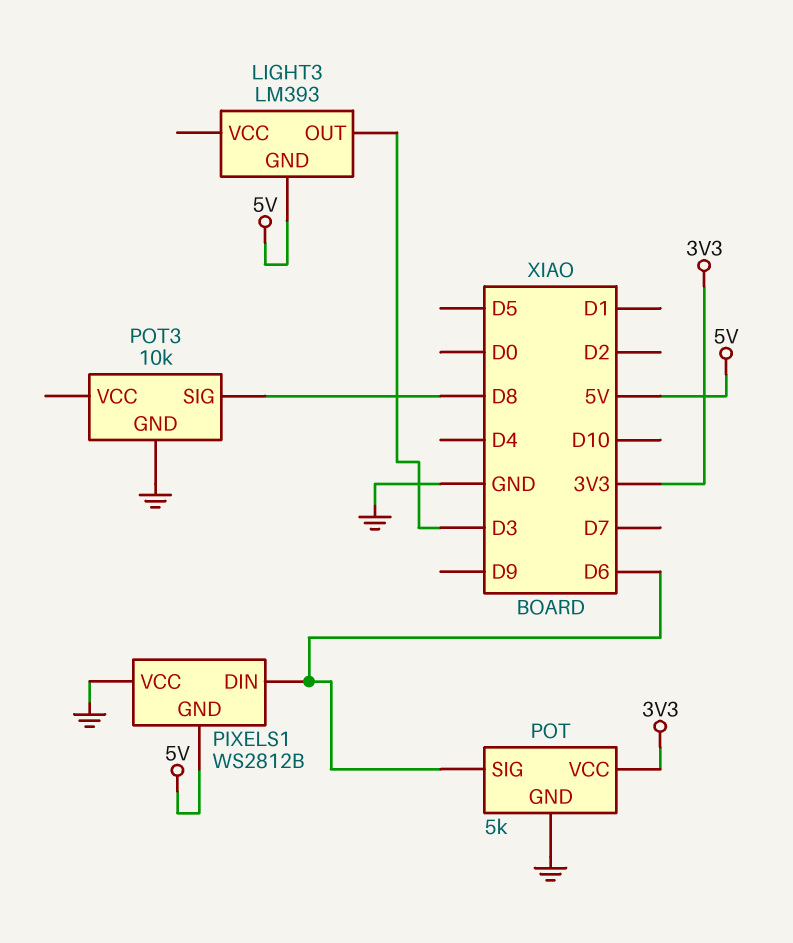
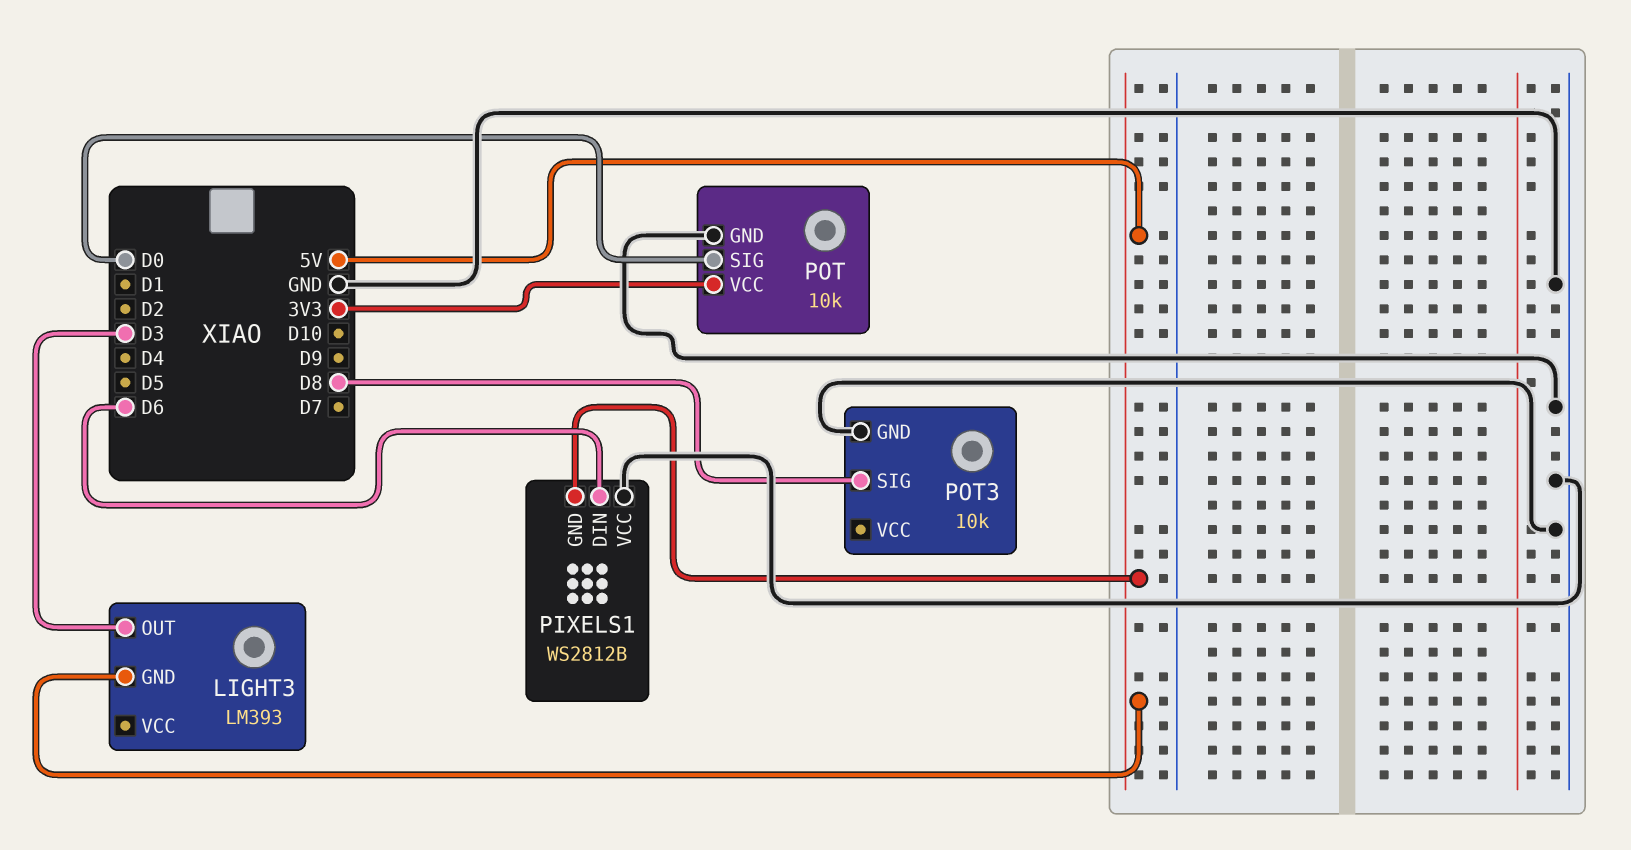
POT: 5k -> 10k
POT pin SIG: D6 -> D0

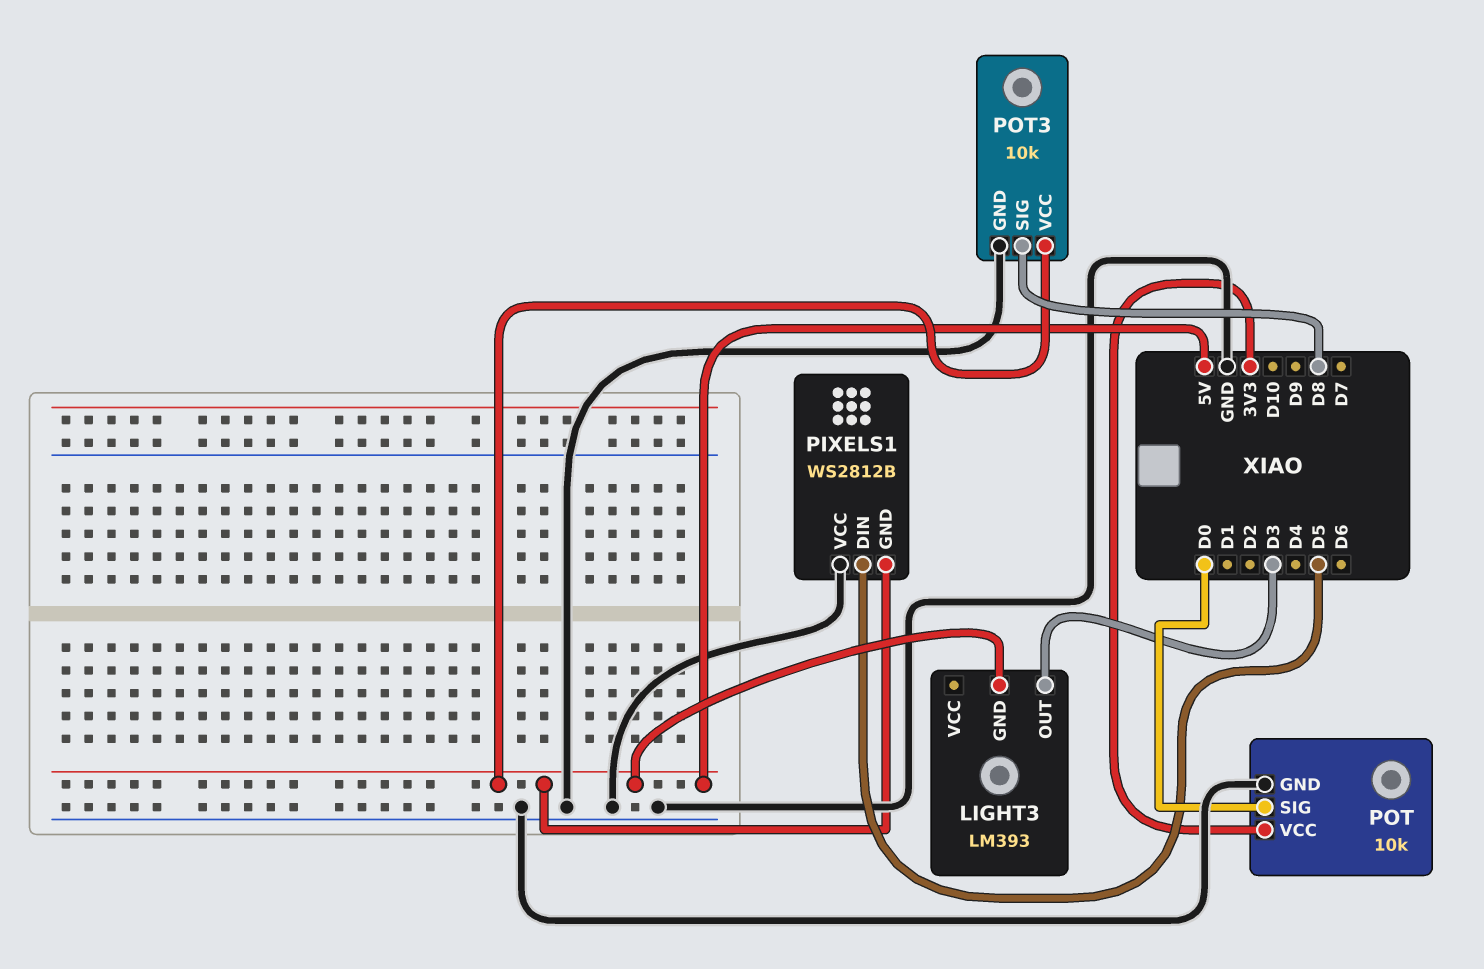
PIXELS1 pin DIN: D6 -> D5
POT3 pin VCC: none -> 5V

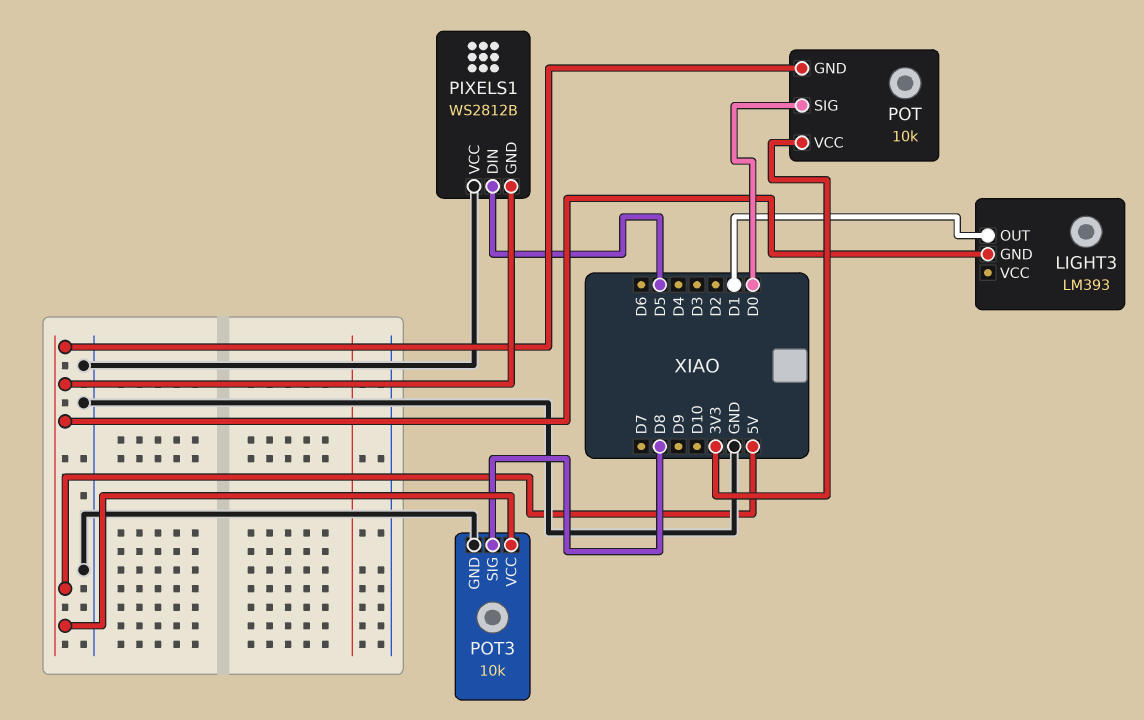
LIGHT3 pin OUT: D3 -> D1
POT pin GND: GND -> 5V

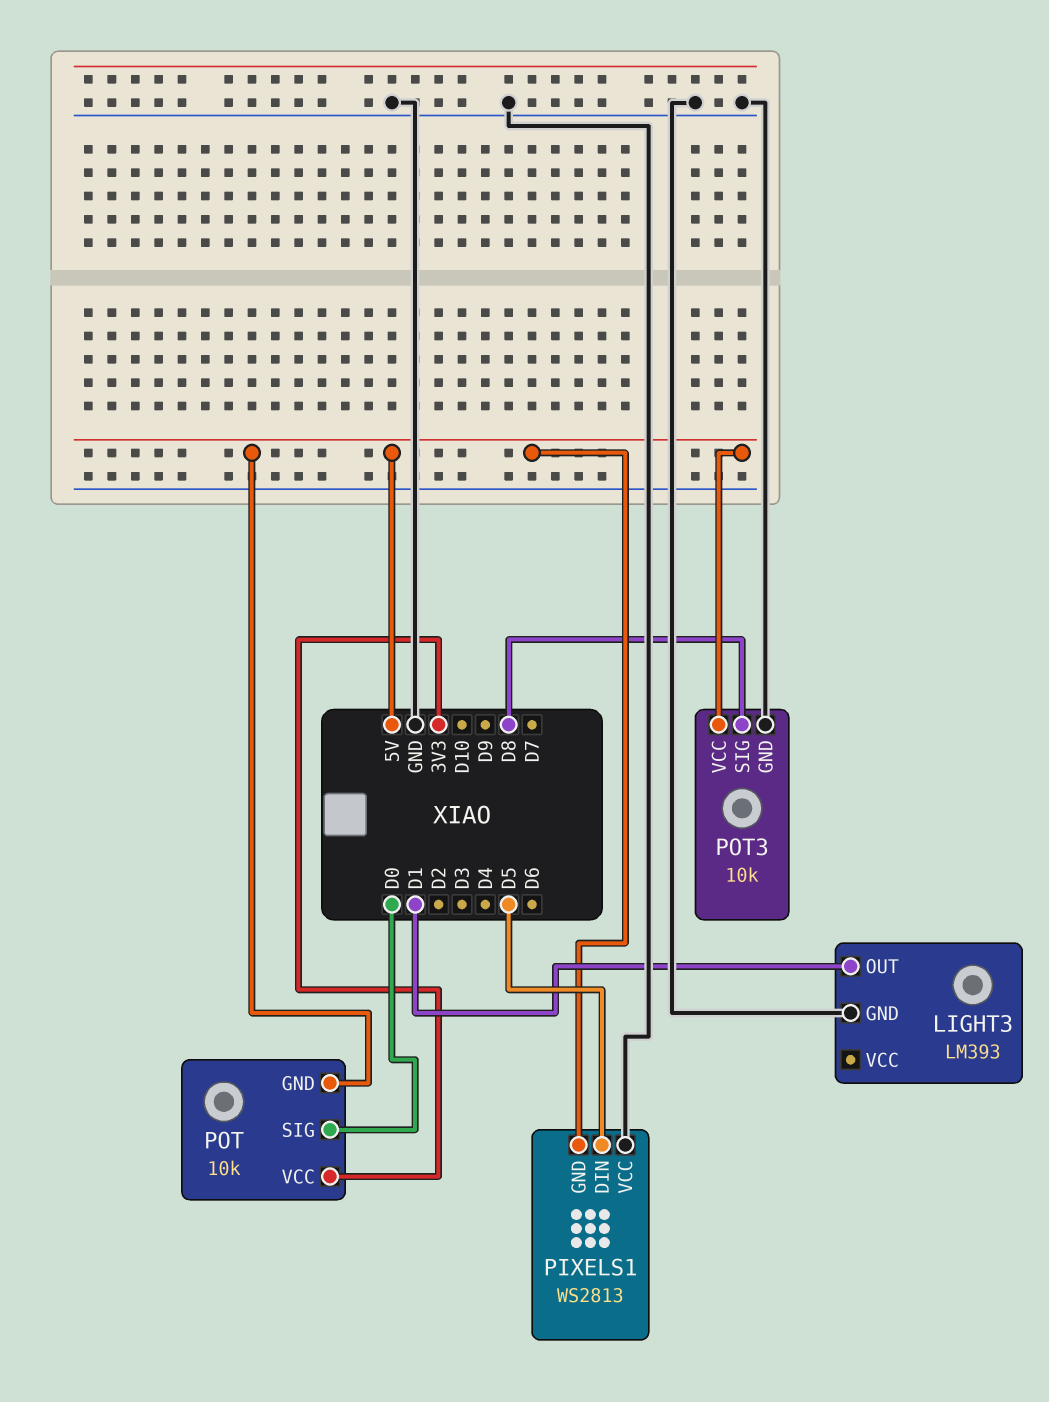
LIGHT3 pin GND: 5V -> GND
PIXELS1: WS2812B -> WS2813

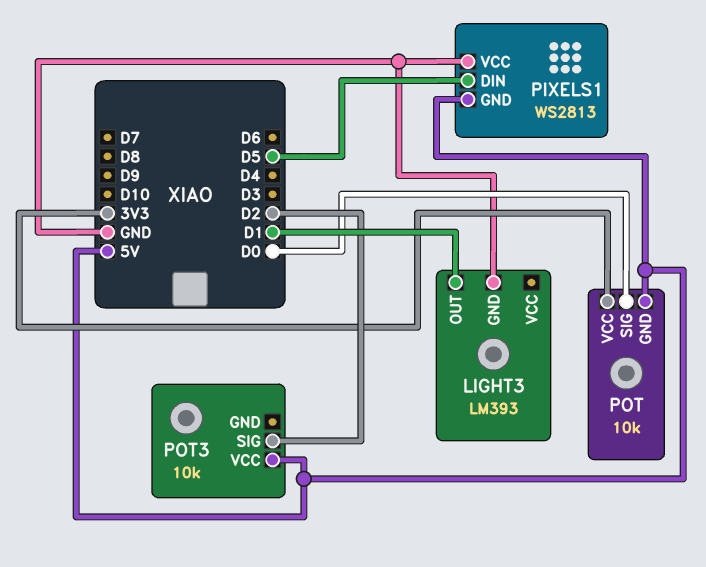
POT3 pin GND: GND -> none
POT3 pin SIG: D8 -> D2

